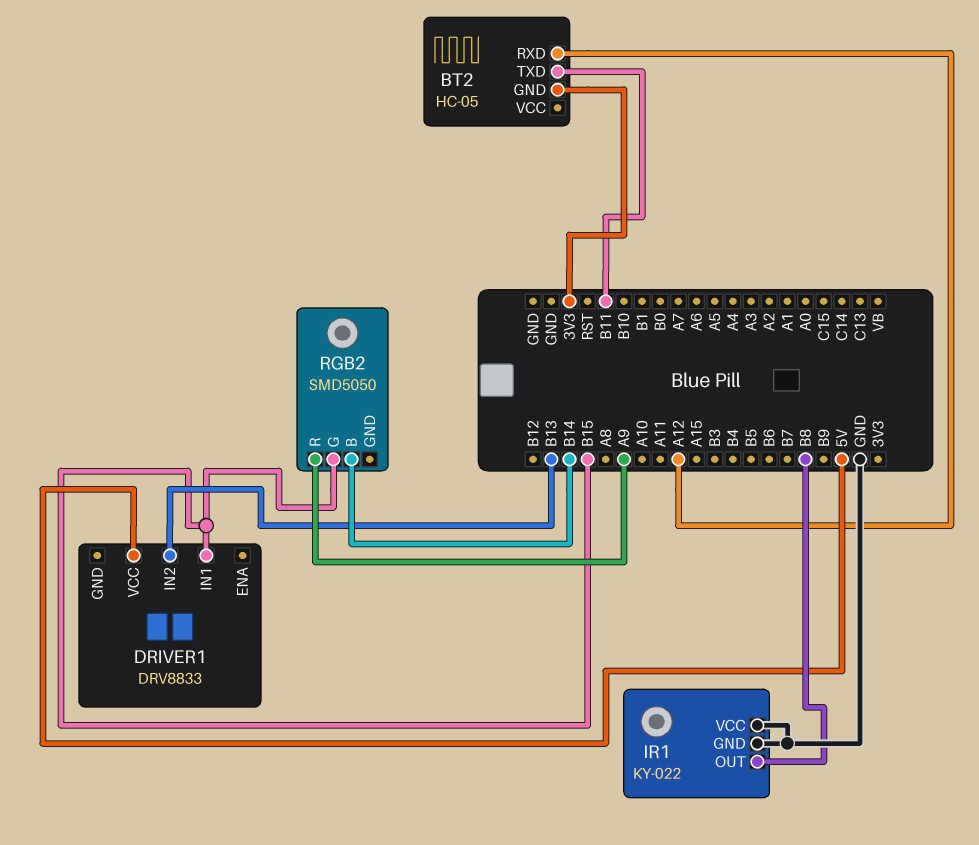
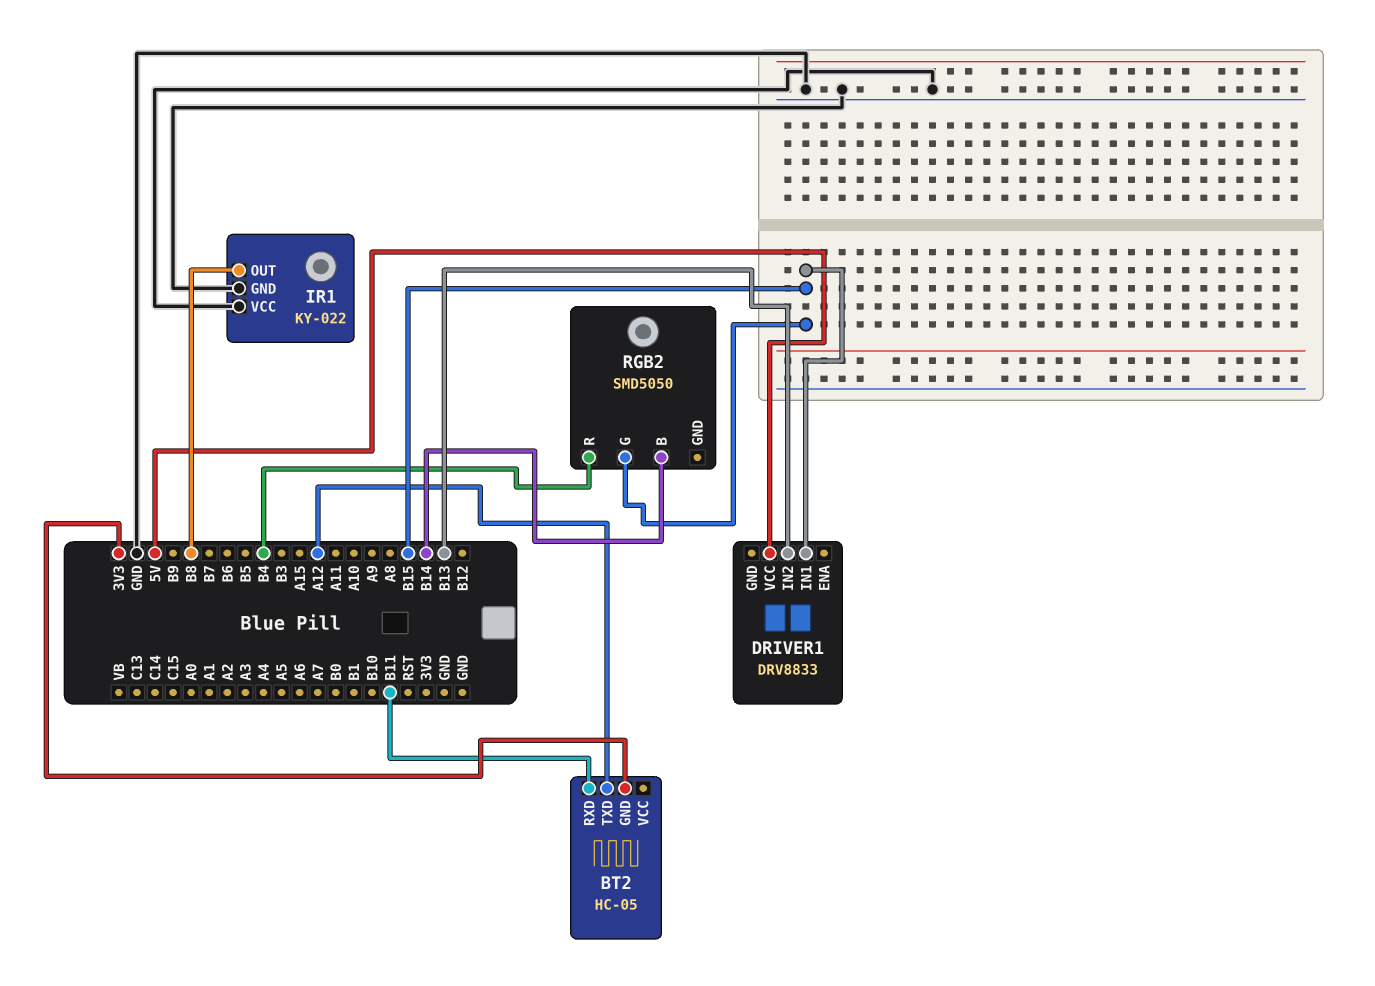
BT2 pin RXD: A12 -> B11
BT2 pin TXD: B11 -> A12
RGB2 pin R: A9 -> B4

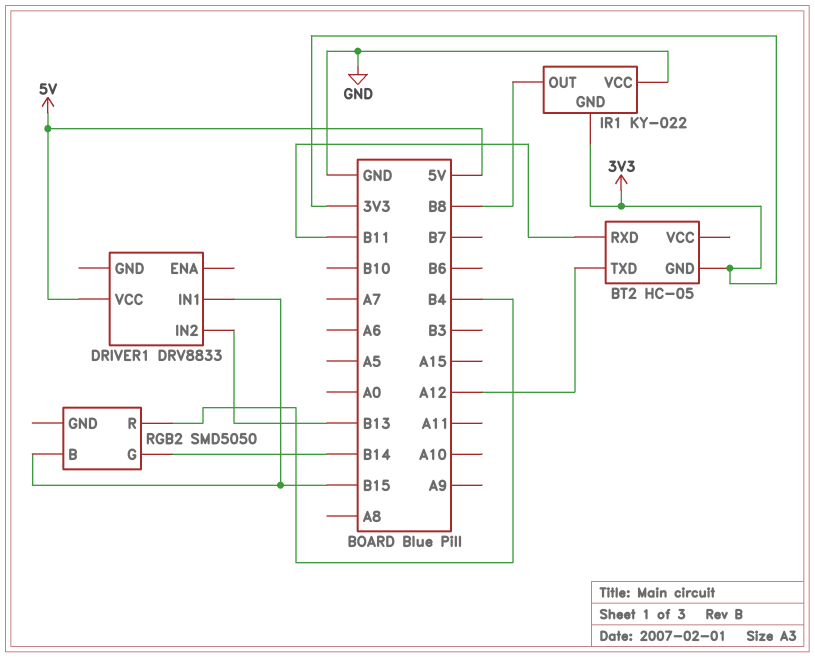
IR1 pin GND: GND -> 3V3
RGB2 pin B: B14 -> B15
RGB2 pin G: B15 -> B14

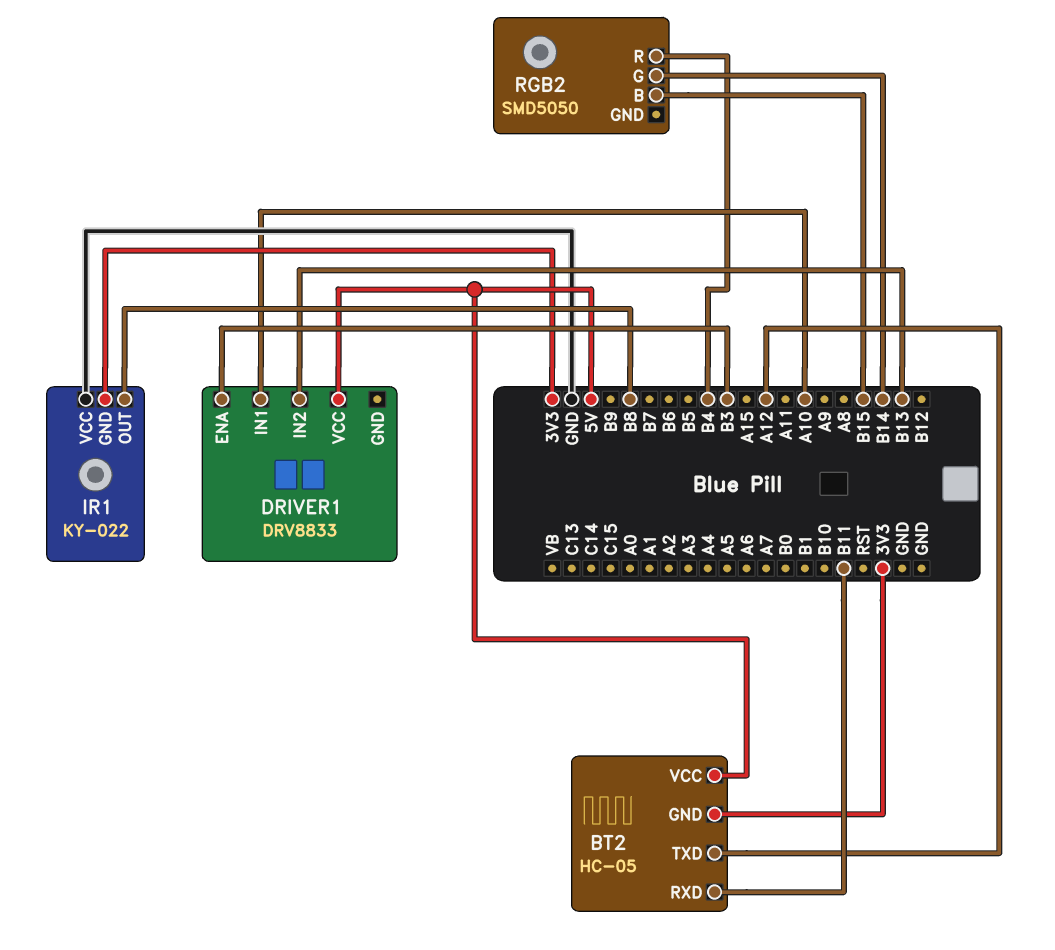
BT2 pin VCC: none -> 5V
DRIVER1 pin ENA: none -> B3
DRIVER1 pin IN1: B15 -> A10

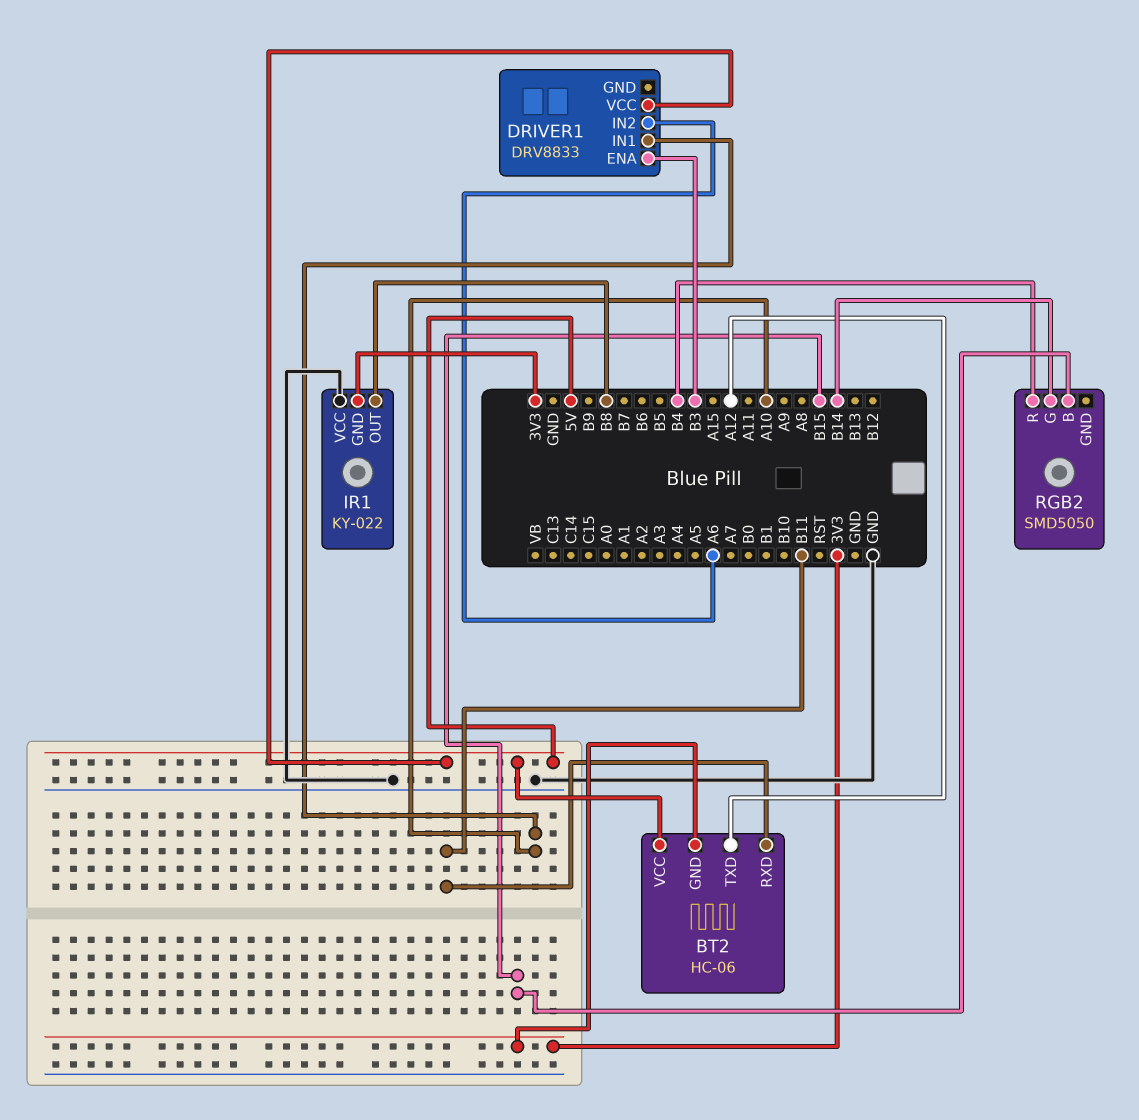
BT2: HC-05 -> HC-06
DRIVER1 pin IN2: B13 -> A6

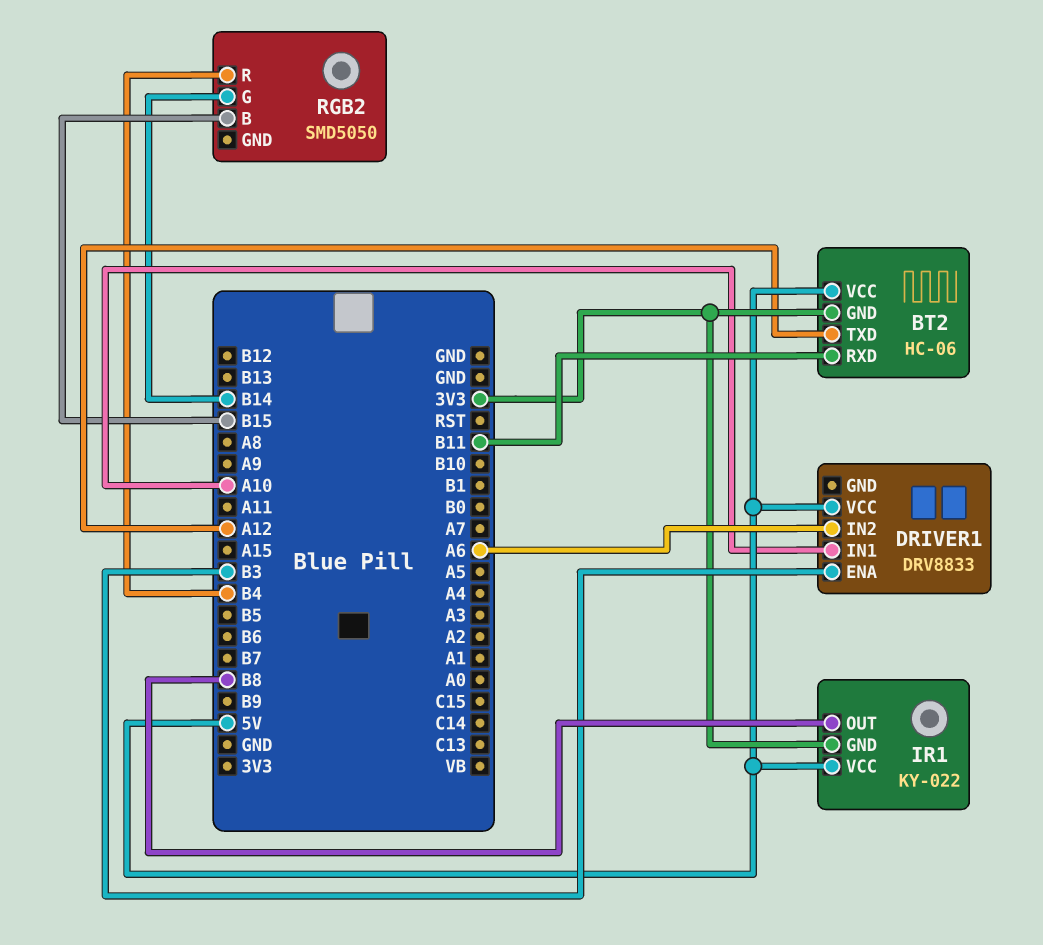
IR1 pin VCC: GND -> 5V

